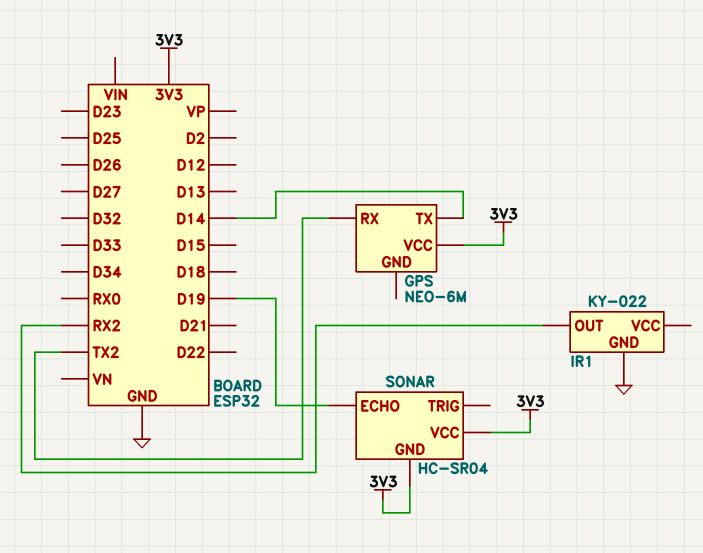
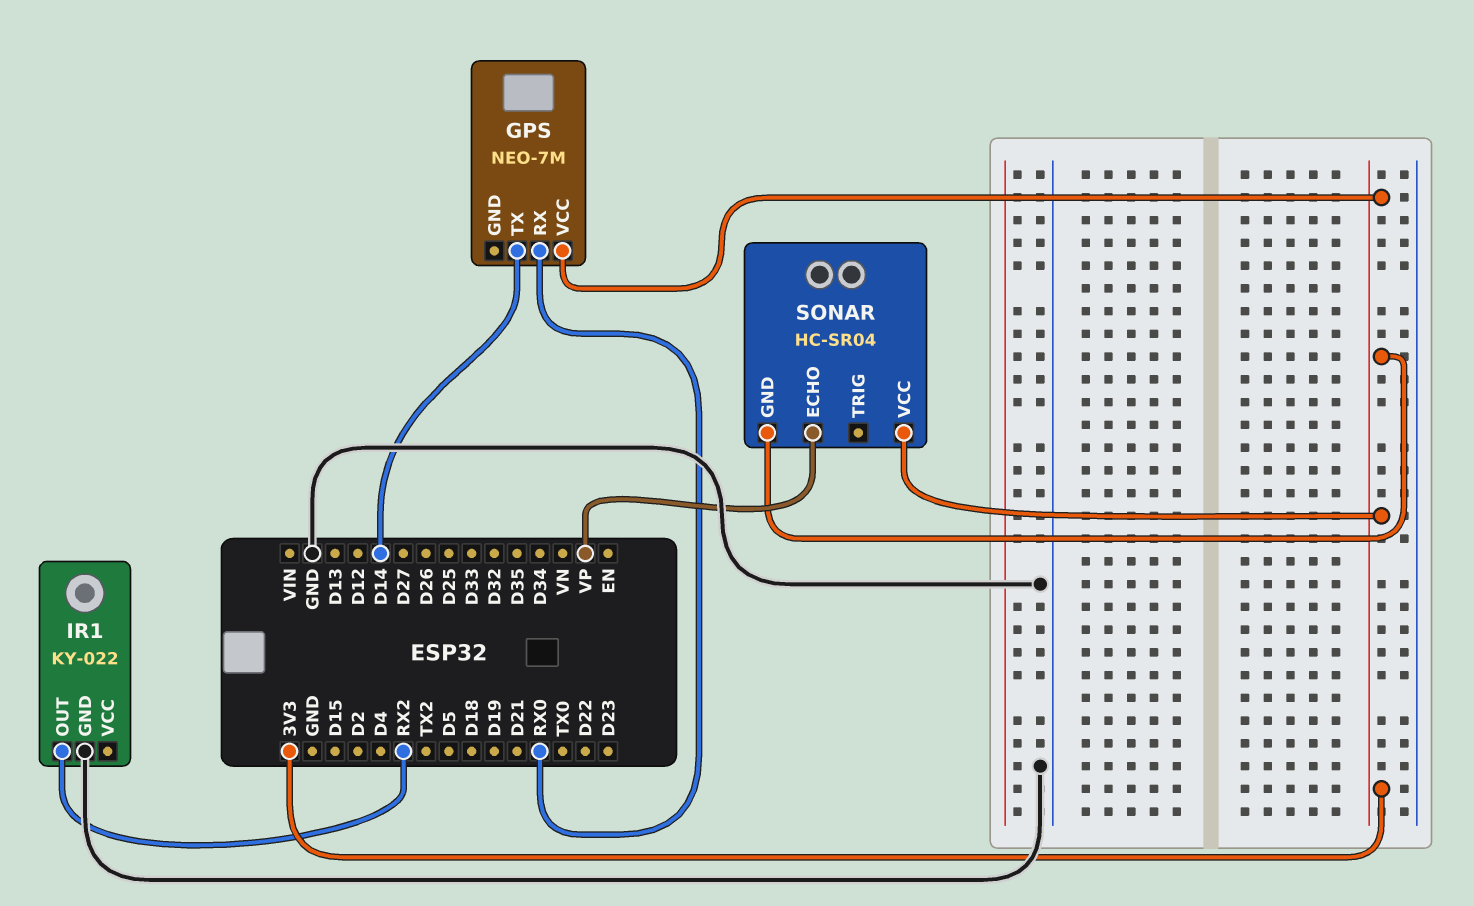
GPS: NEO-6M -> NEO-7M
GPS pin RX: TX2 -> RX0
SONAR pin ECHO: D19 -> VP

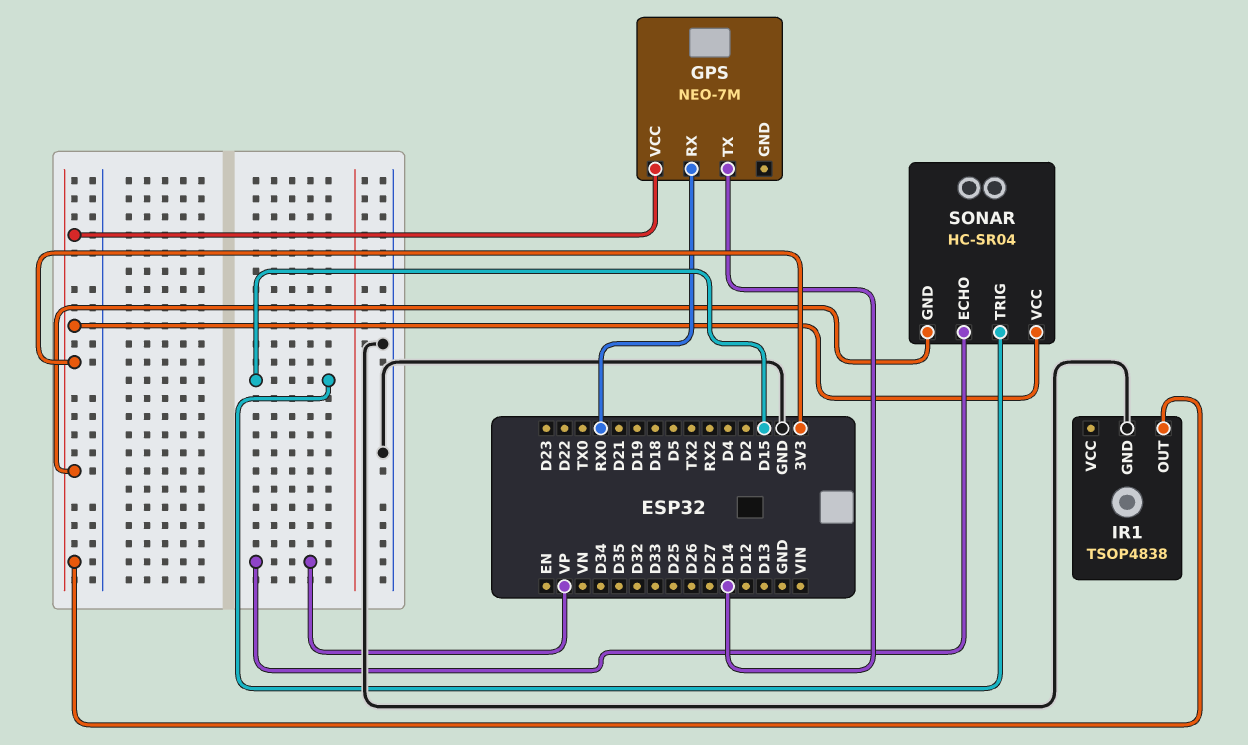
IR1: KY-022 -> TSOP4838
IR1 pin OUT: RX2 -> 3V3
SONAR pin TRIG: none -> D15

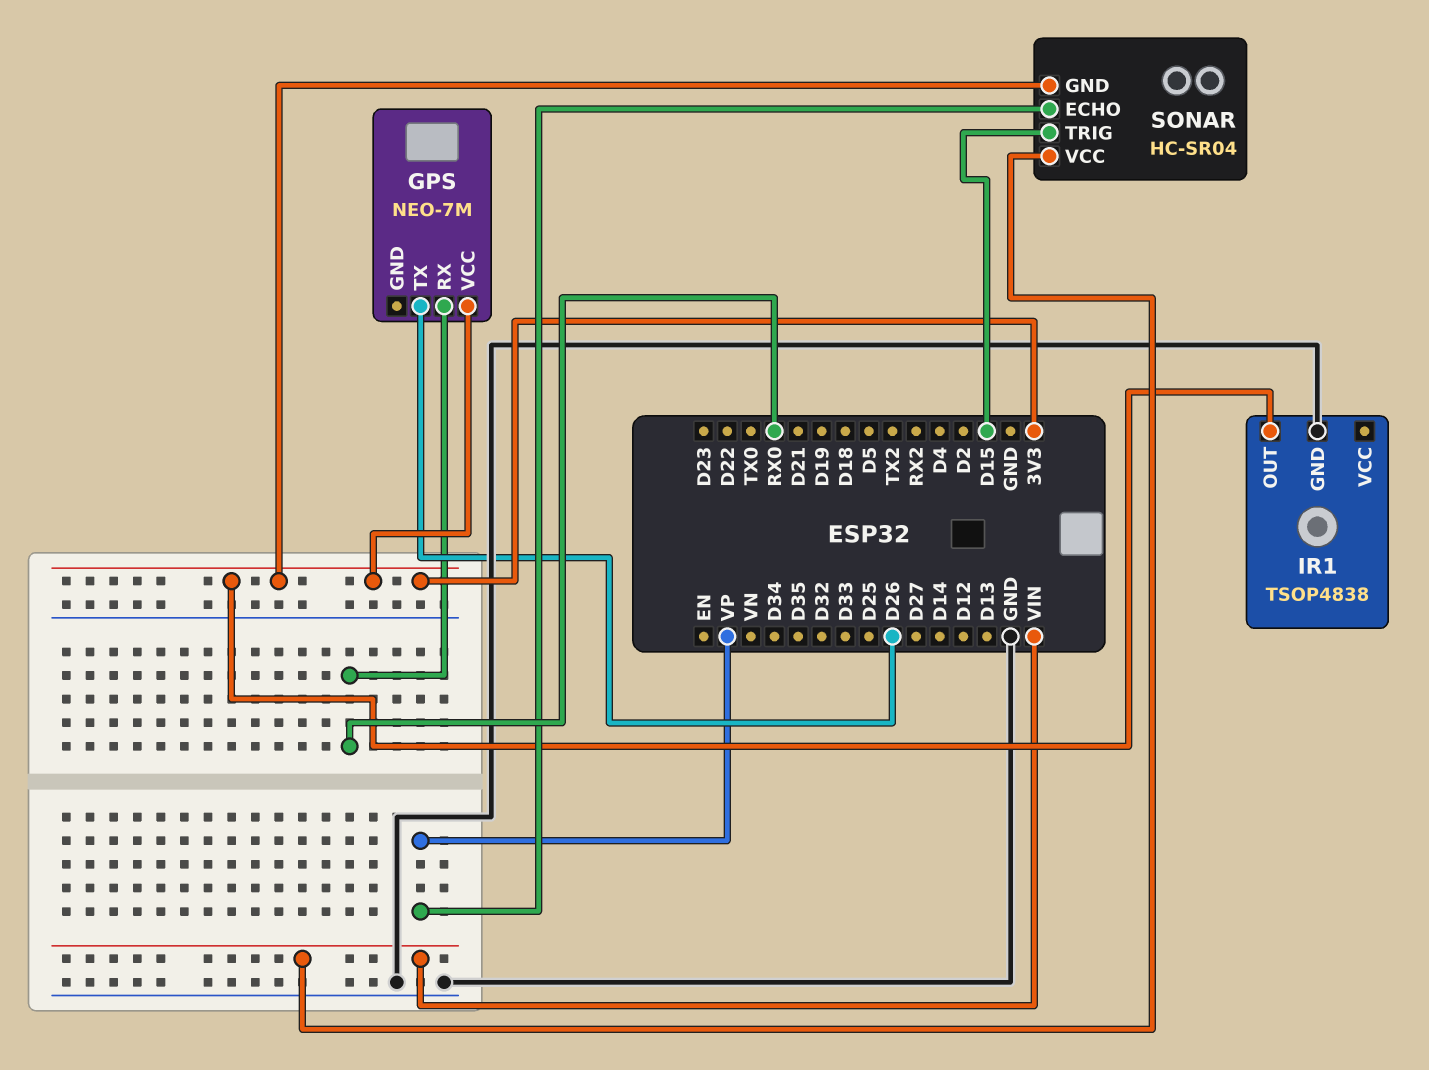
GPS pin TX: D14 -> D26
SONAR pin VCC: 3V3 -> VIN

